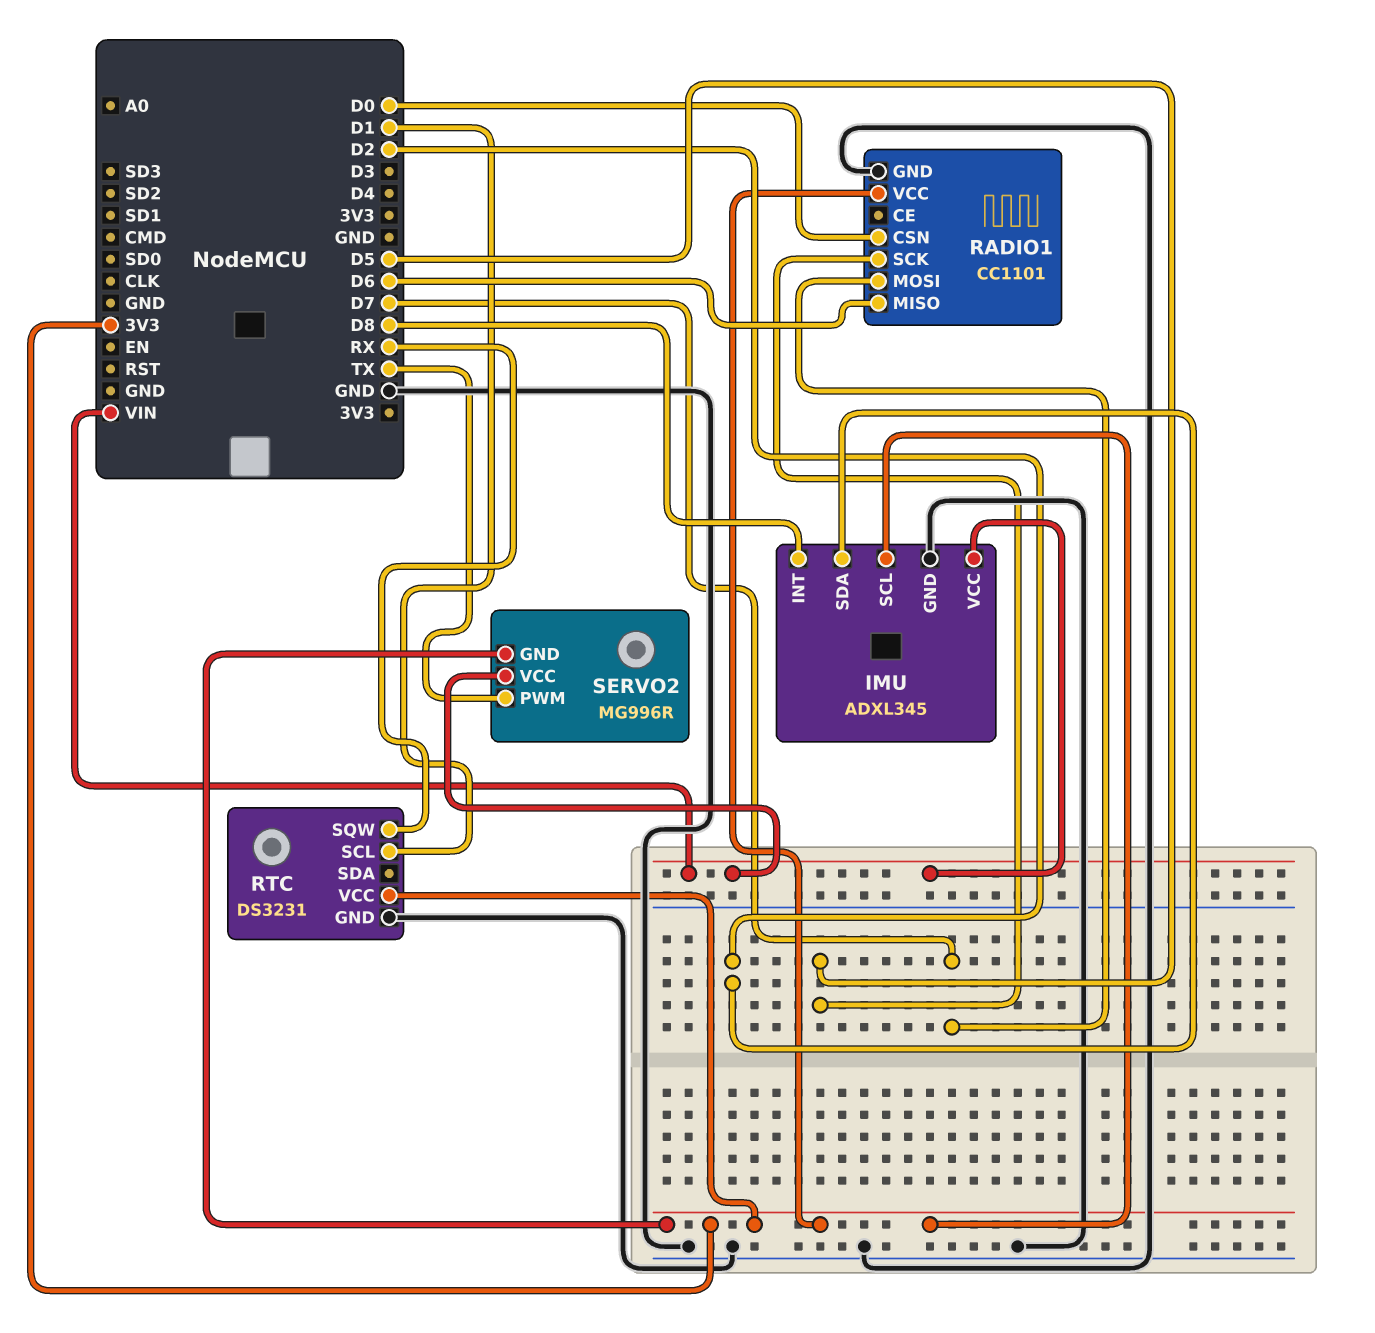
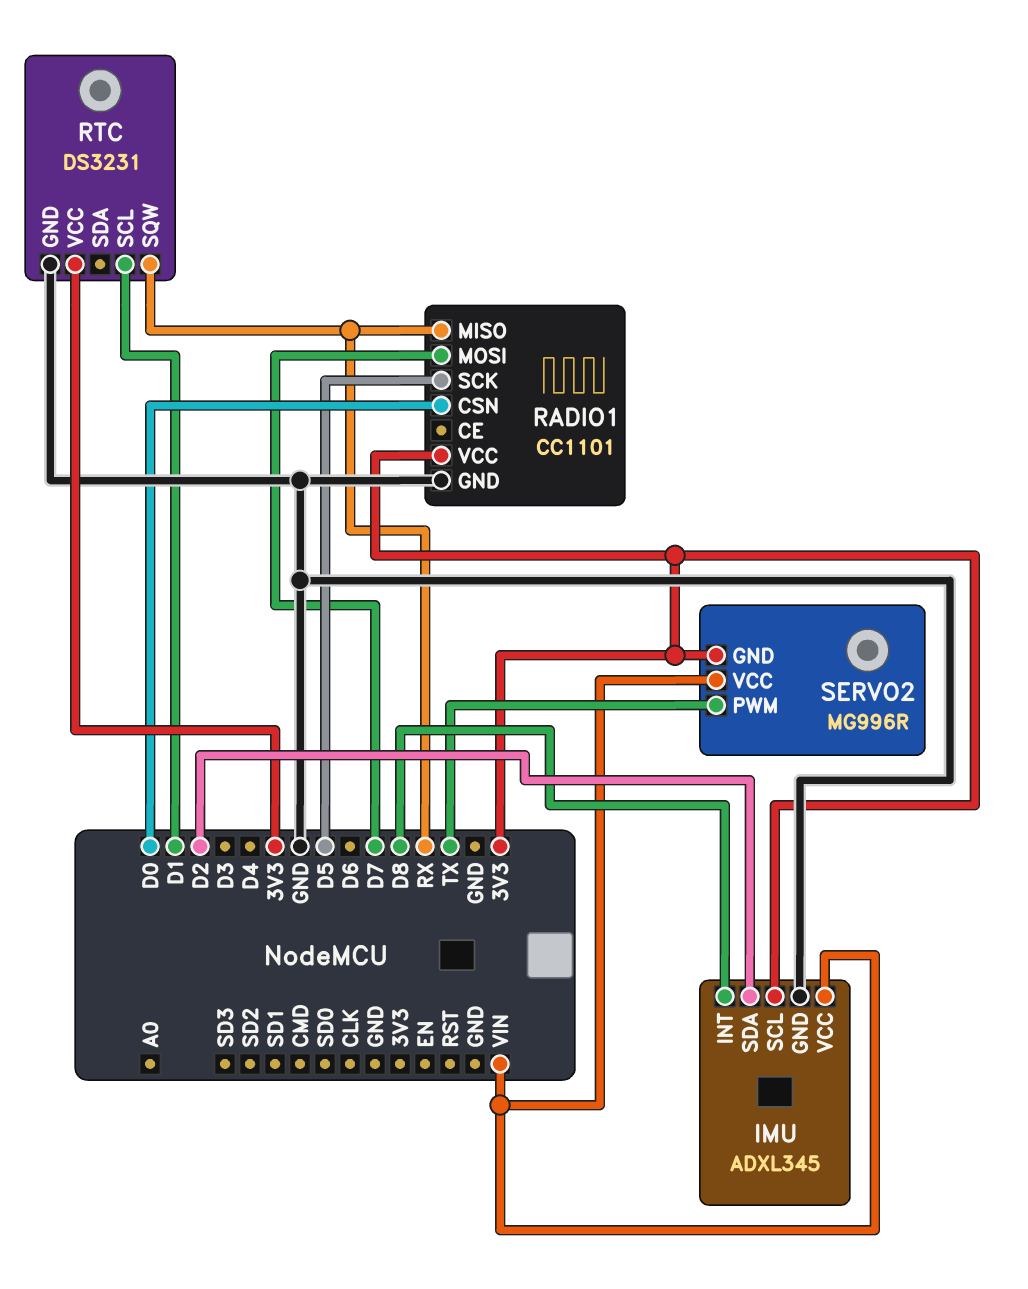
RADIO1 pin MISO: D6 -> RX

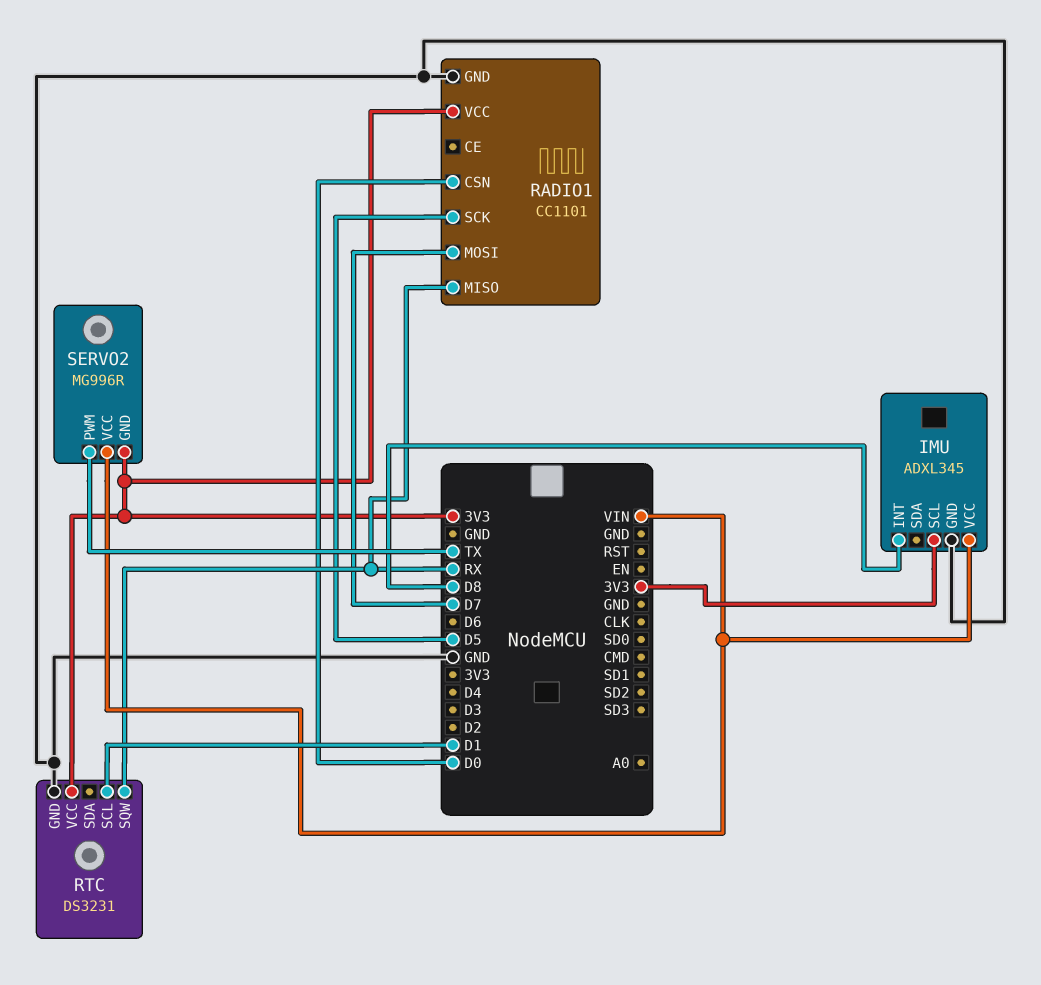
IMU pin SDA: D2 -> none

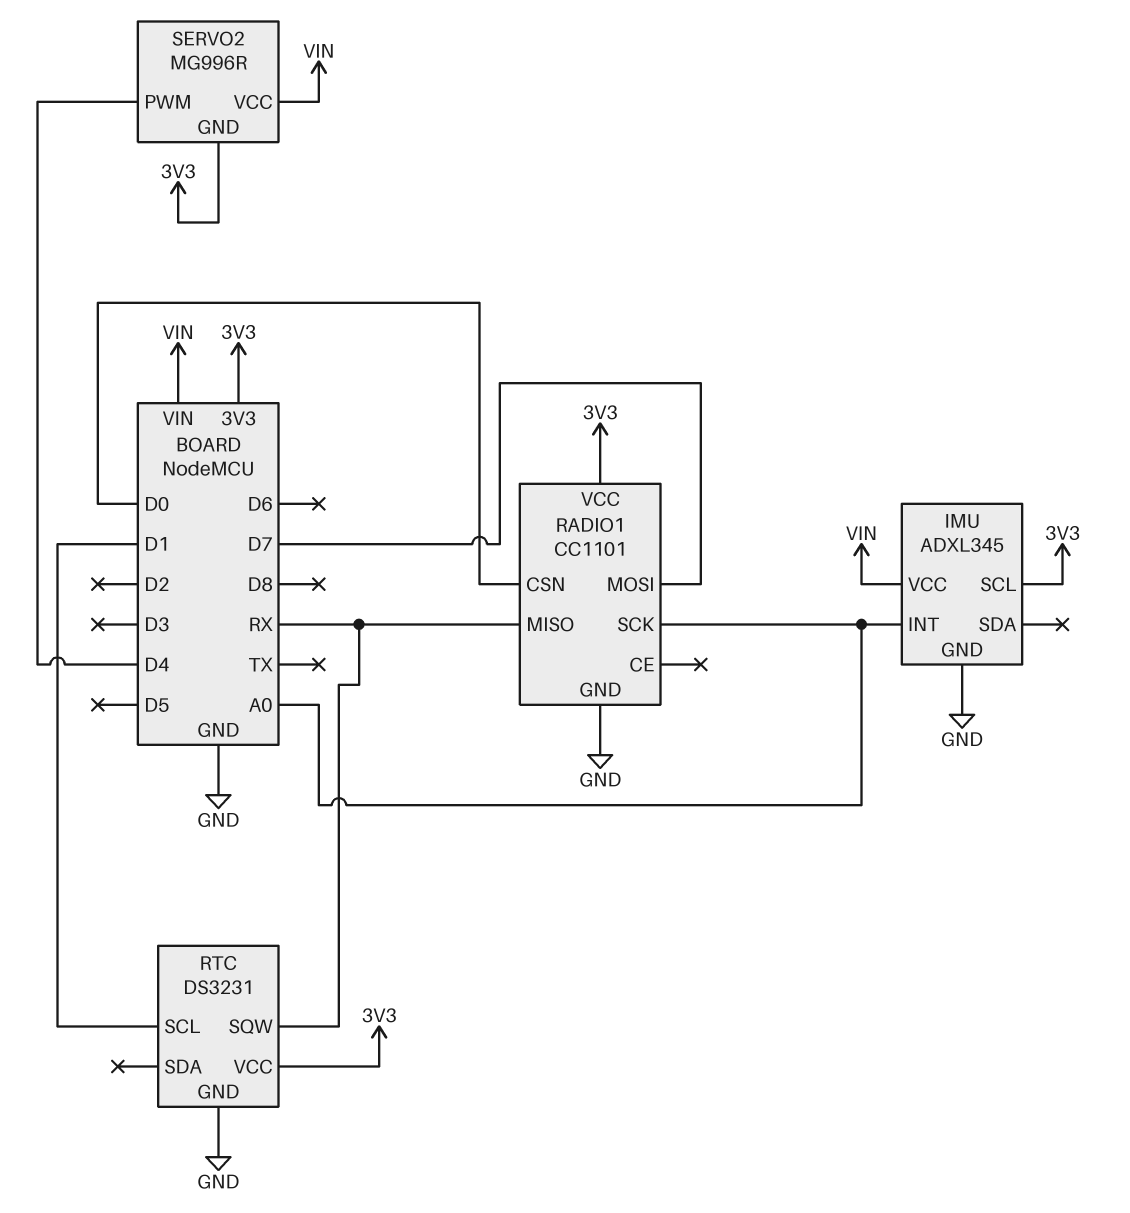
IMU pin INT: D8 -> A0
RADIO1 pin SCK: D5 -> A0
SERVO2 pin PWM: TX -> D4

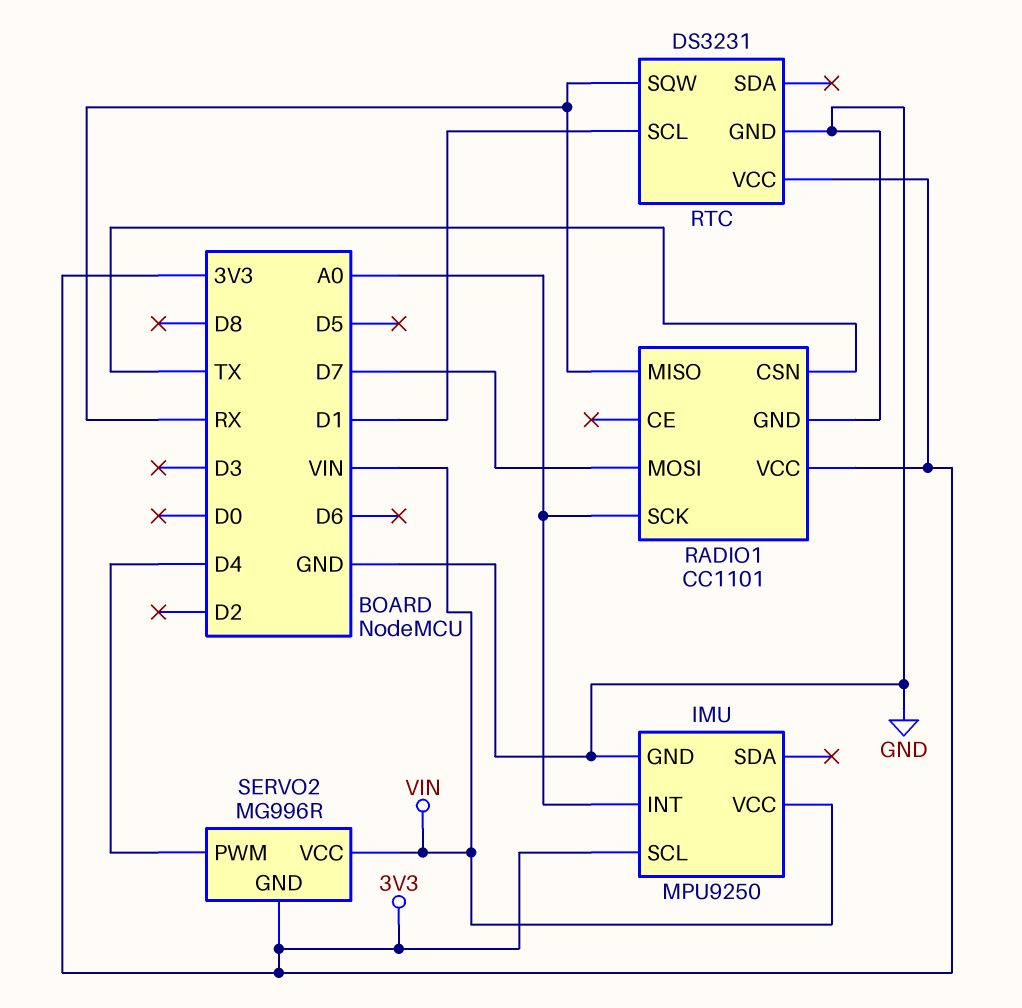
IMU: ADXL345 -> MPU9250
RADIO1 pin CSN: D0 -> TX

